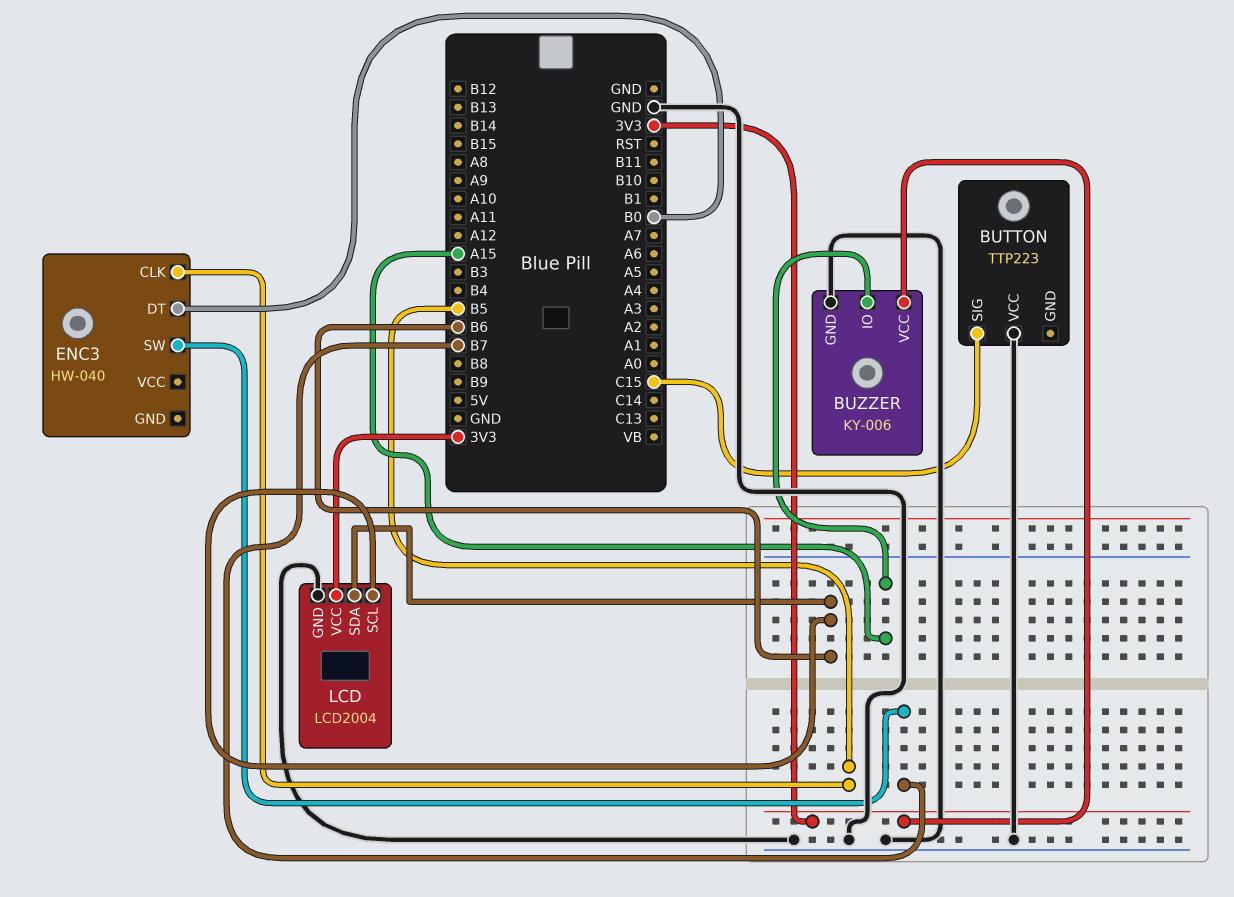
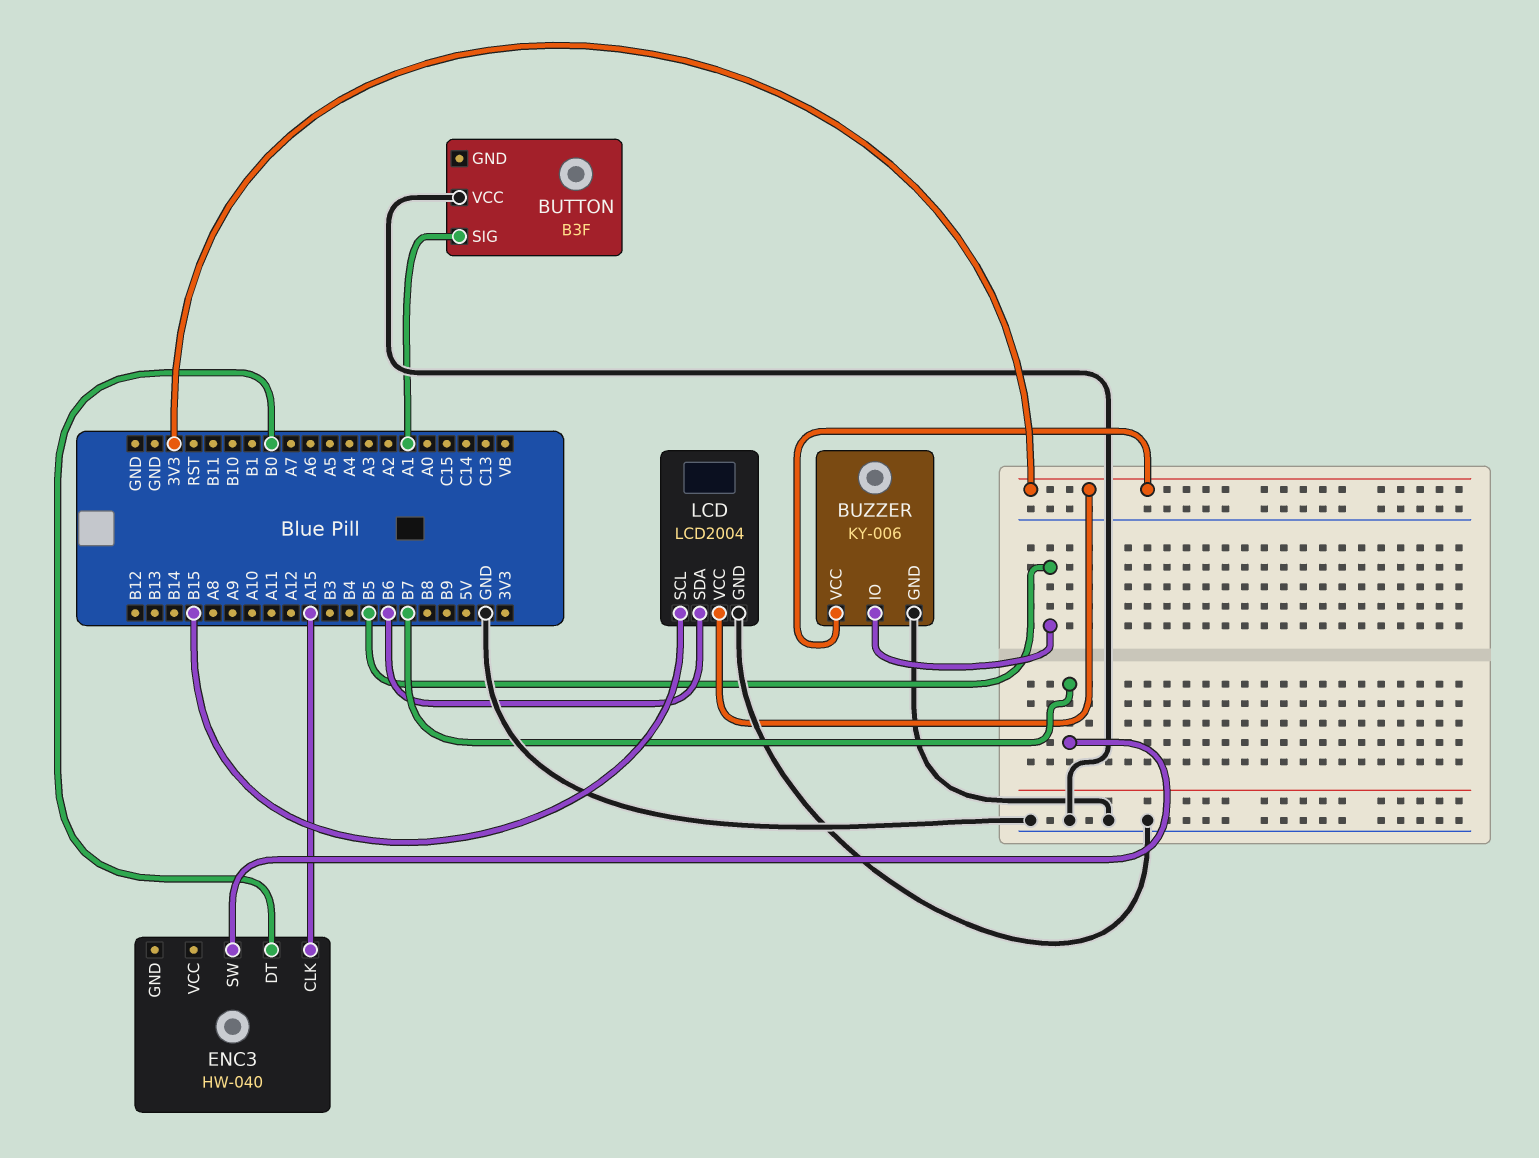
BUTTON: TTP223 -> B3F
BUTTON pin SIG: C15 -> A1
BUZZER pin IO: A15 -> B5
ENC3 pin CLK: B5 -> A15
LCD pin SCL: B6 -> B15

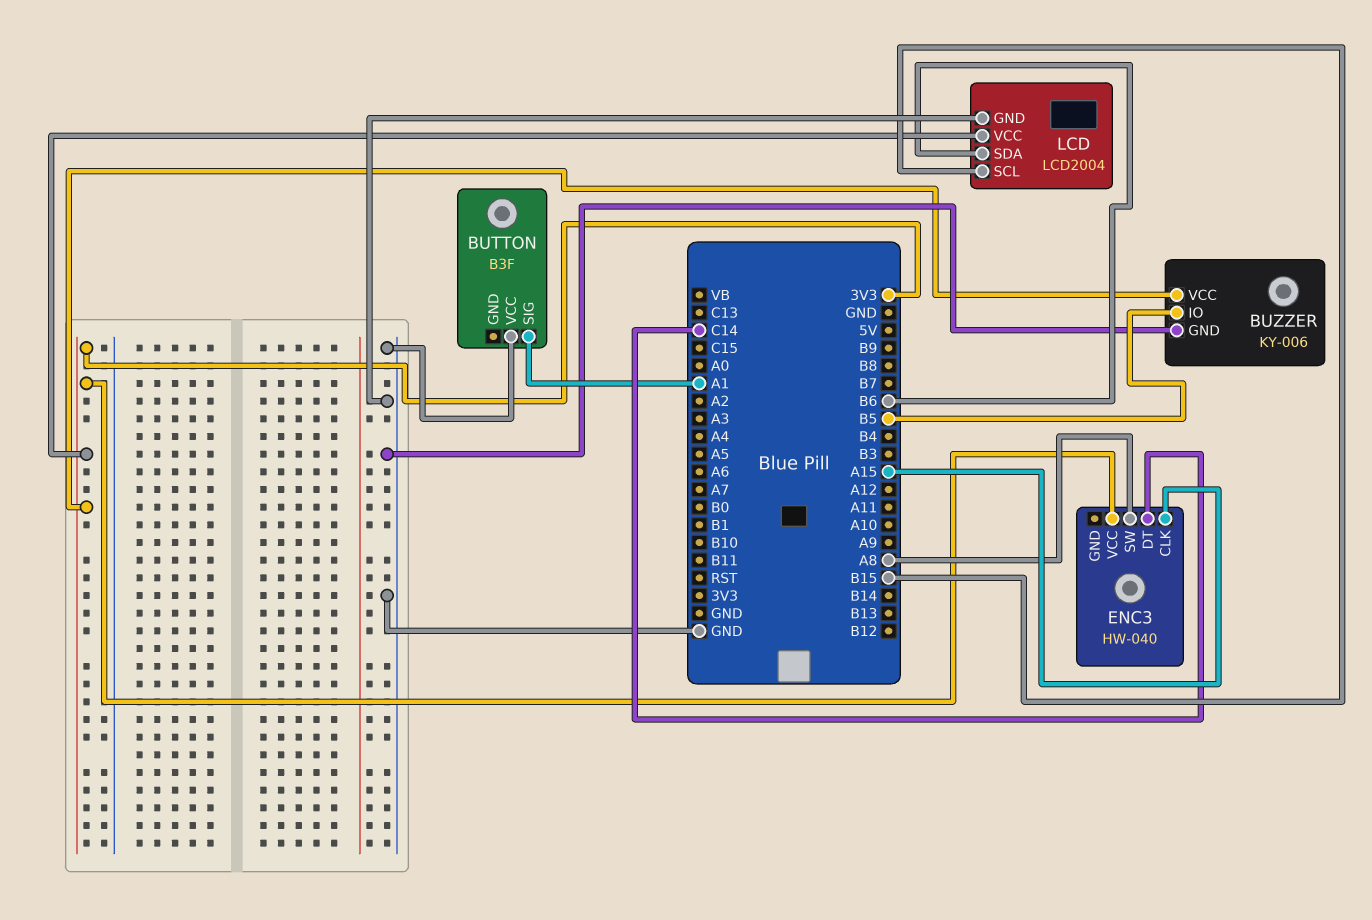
ENC3 pin DT: B0 -> C14
ENC3 pin SW: B7 -> A8
ENC3 pin VCC: none -> 3V3

